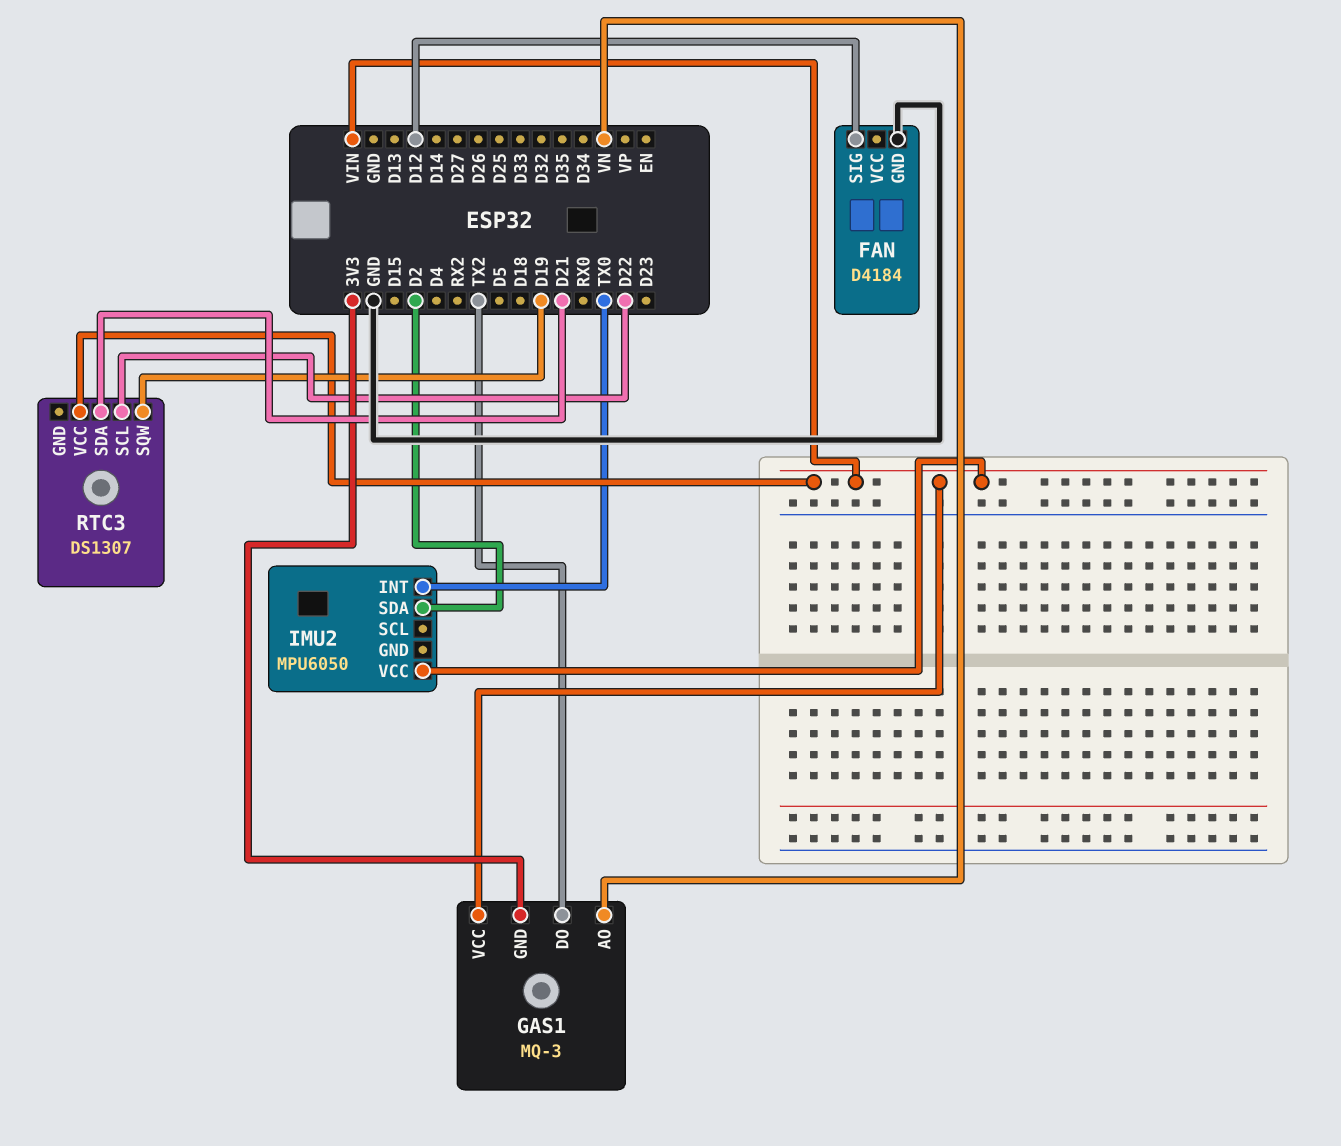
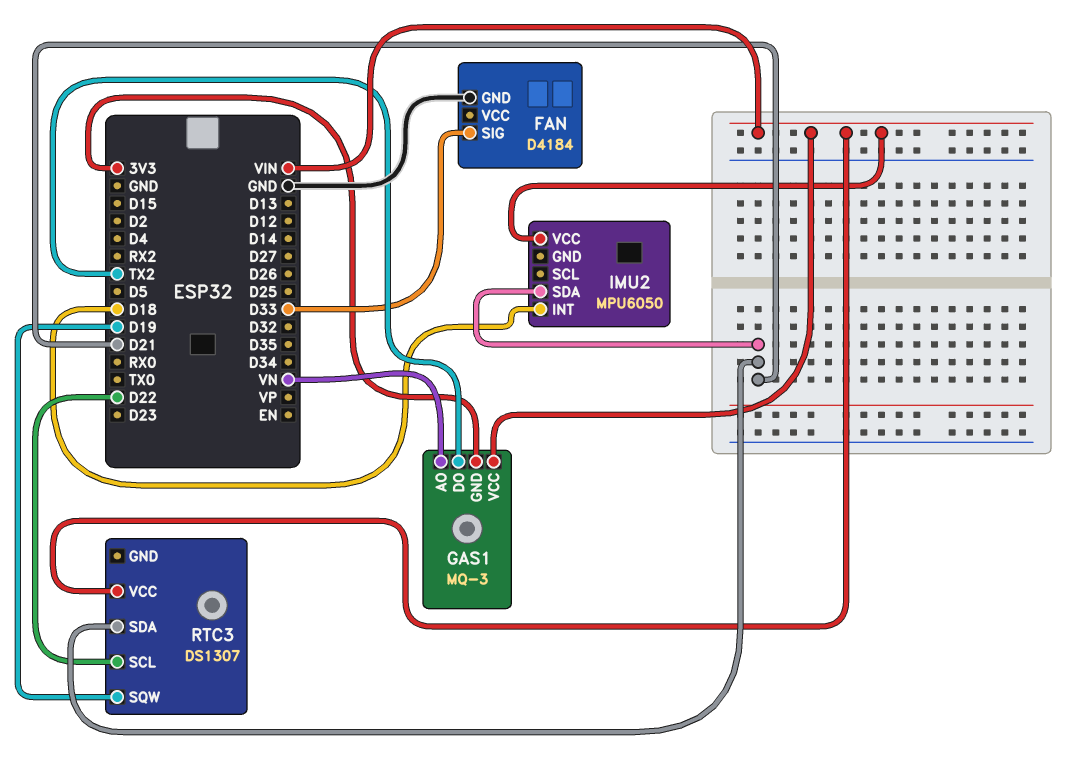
FAN pin SIG: D12 -> D33
IMU2 pin INT: TX0 -> D18
IMU2 pin SDA: D2 -> D21

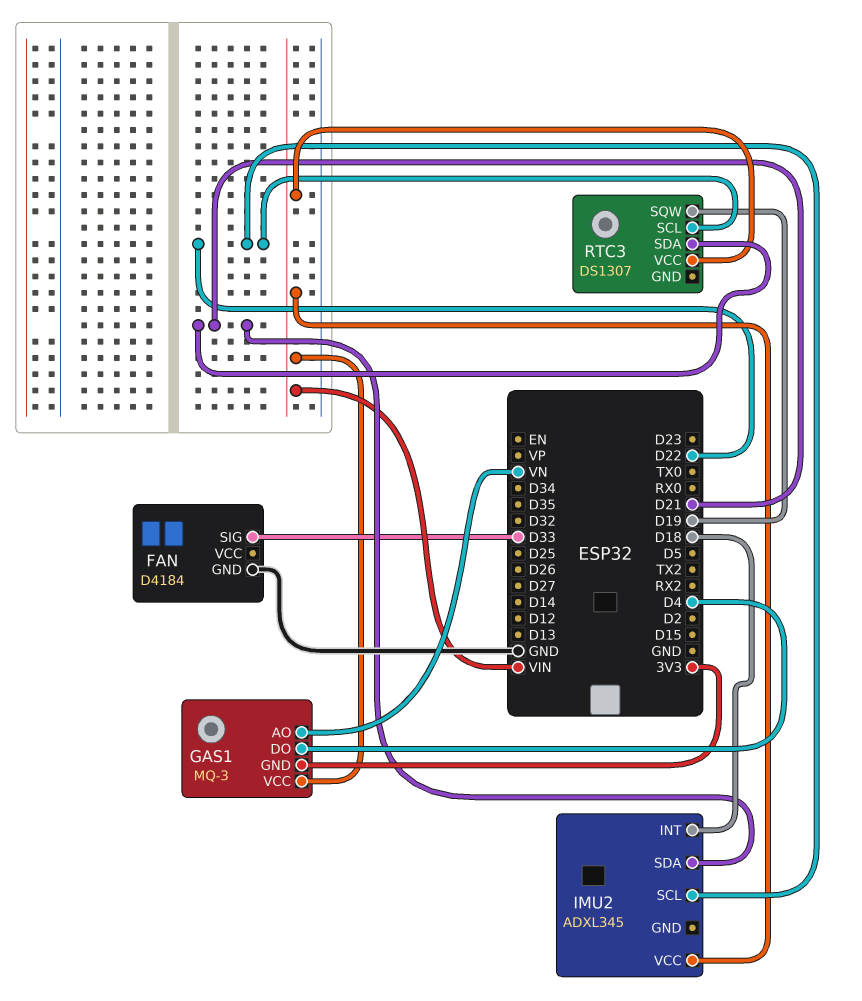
GAS1 pin DO: TX2 -> D4
IMU2: MPU6050 -> ADXL345
IMU2 pin SCL: none -> D22

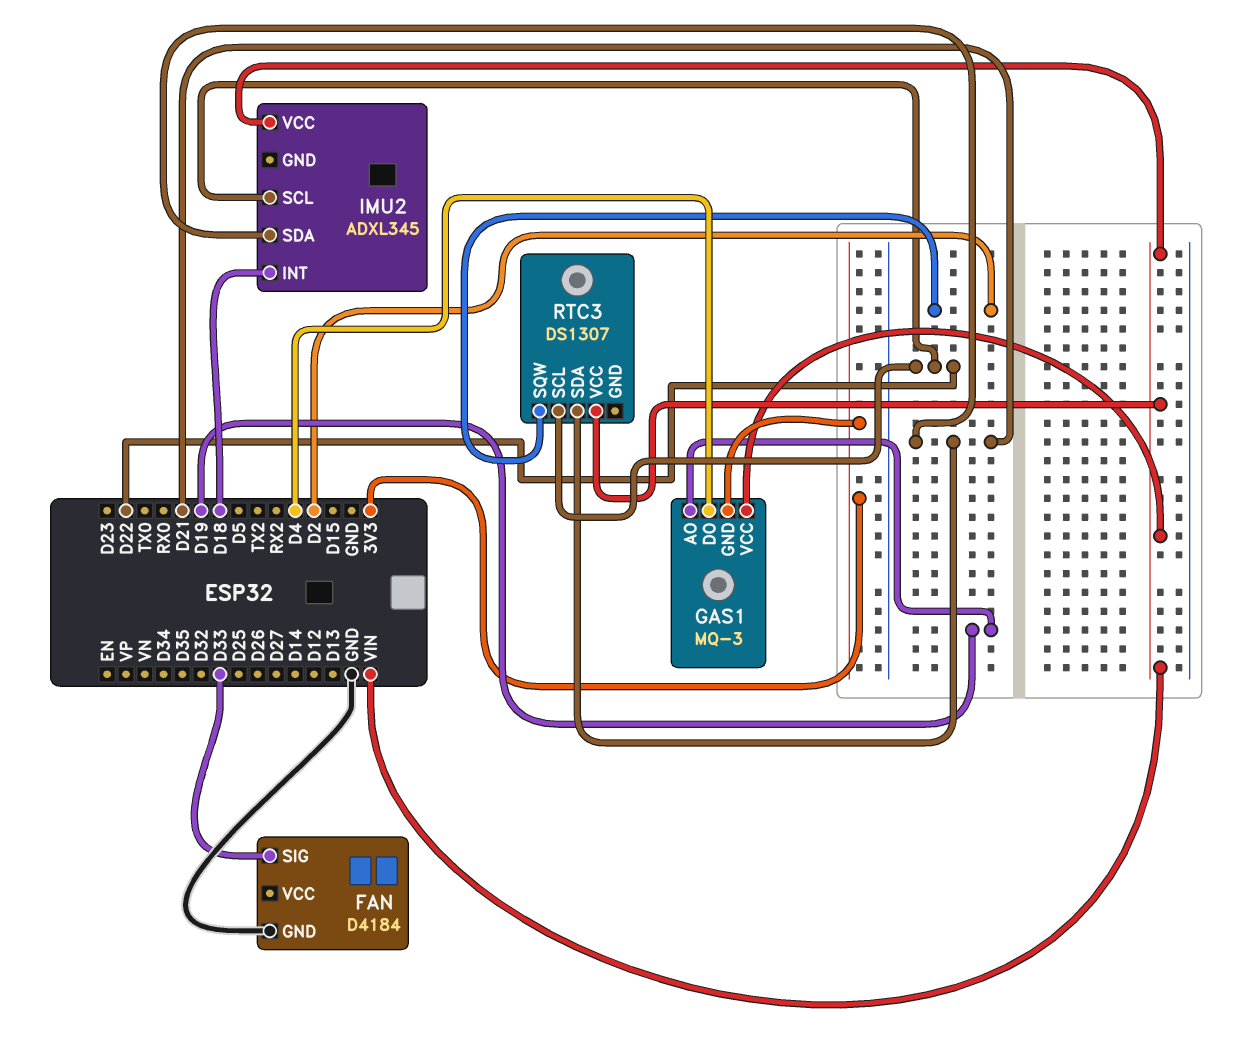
GAS1 pin AO: VN -> D19
RTC3 pin SQW: D19 -> D2

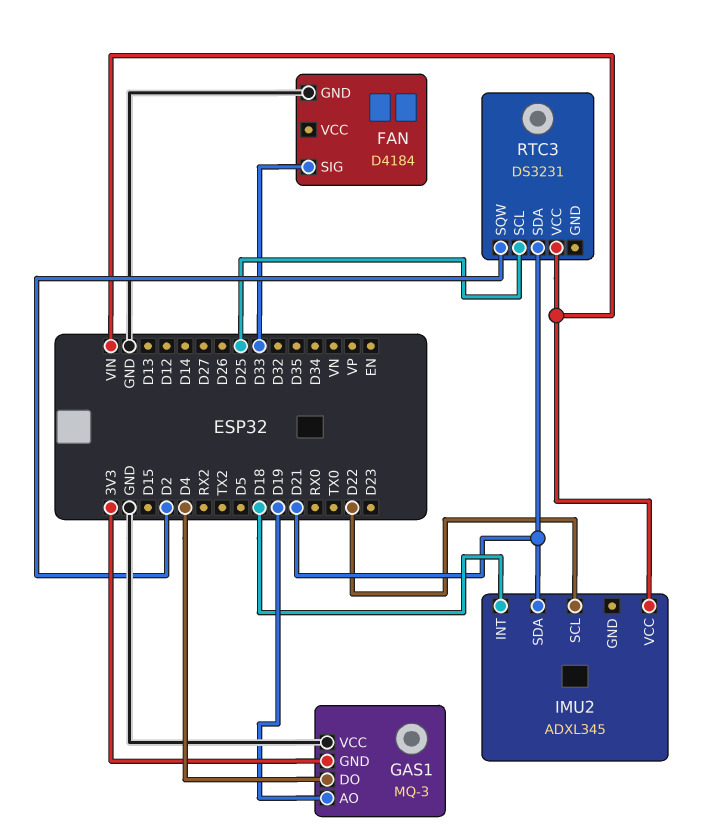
GAS1 pin VCC: VIN -> GND
RTC3: DS1307 -> DS3231
RTC3 pin SCL: D22 -> D25

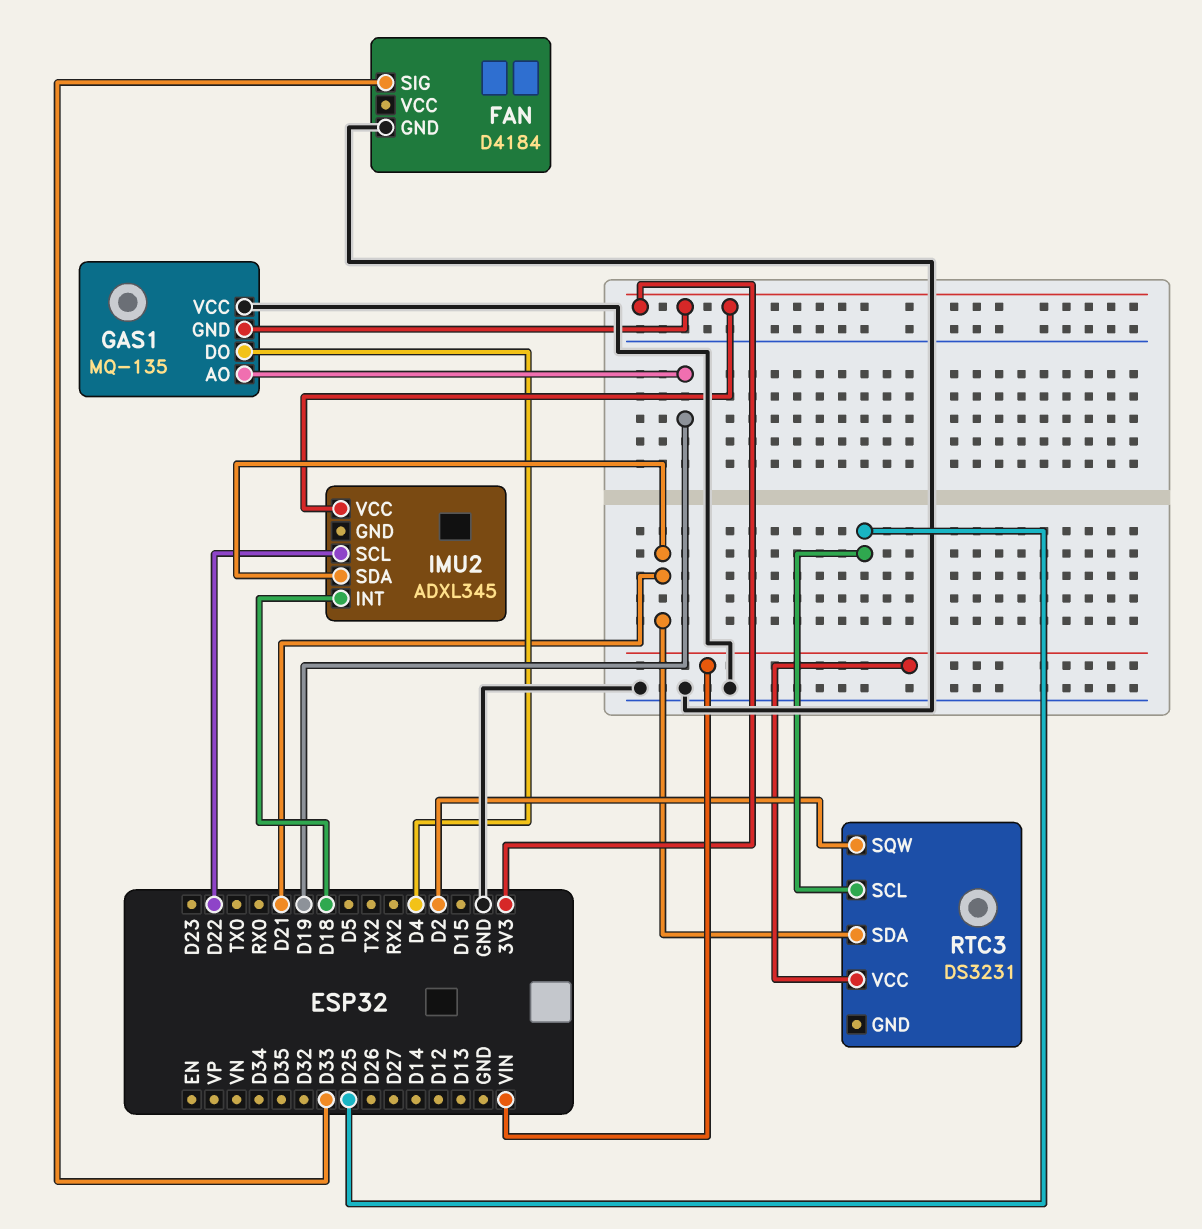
GAS1: MQ-3 -> MQ-135
IMU2 pin VCC: VIN -> 3V3

